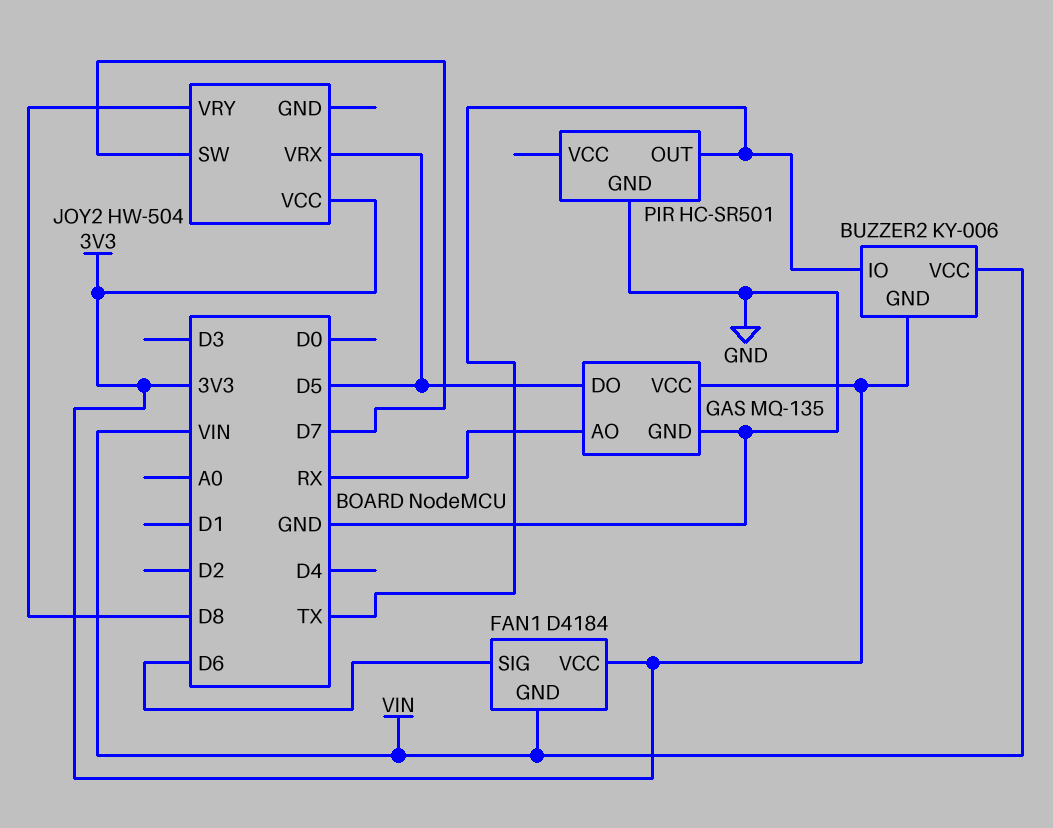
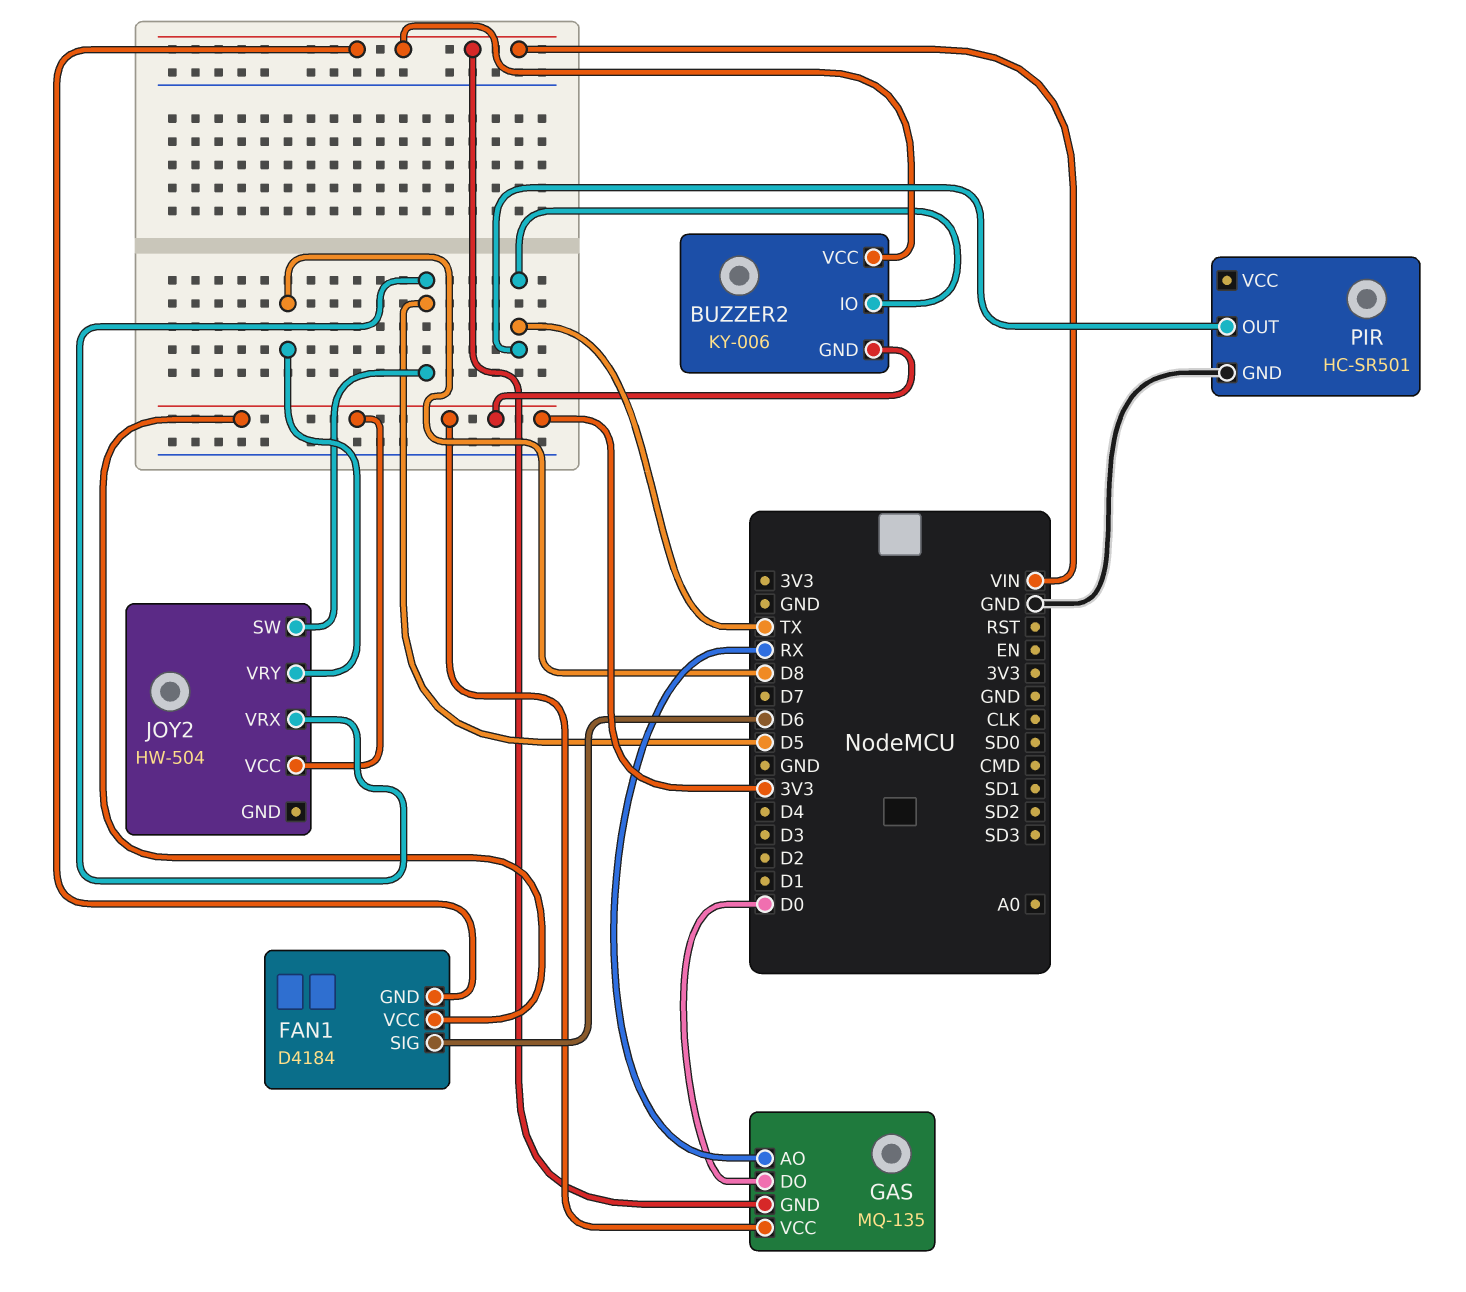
GAS pin DO: D5 -> D0
GAS pin GND: GND -> VIN
JOY2 pin SW: D7 -> D5

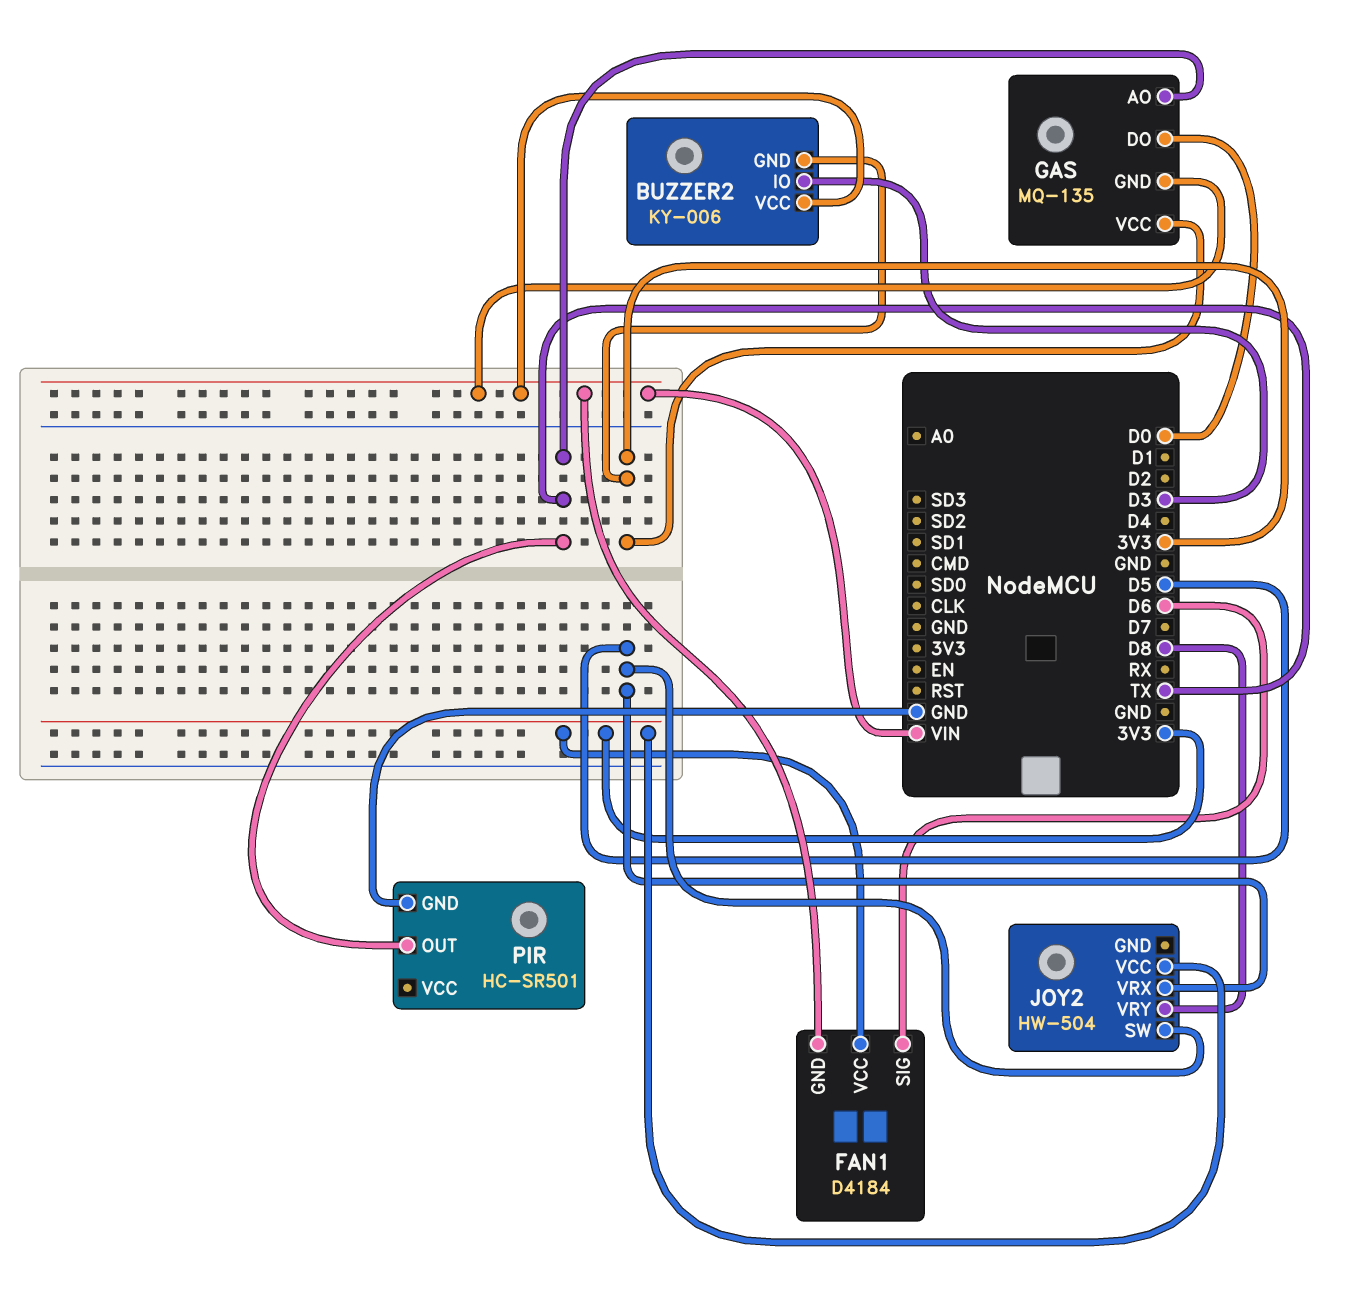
BUZZER2 pin IO: TX -> D3
GAS pin AO: RX -> TX

